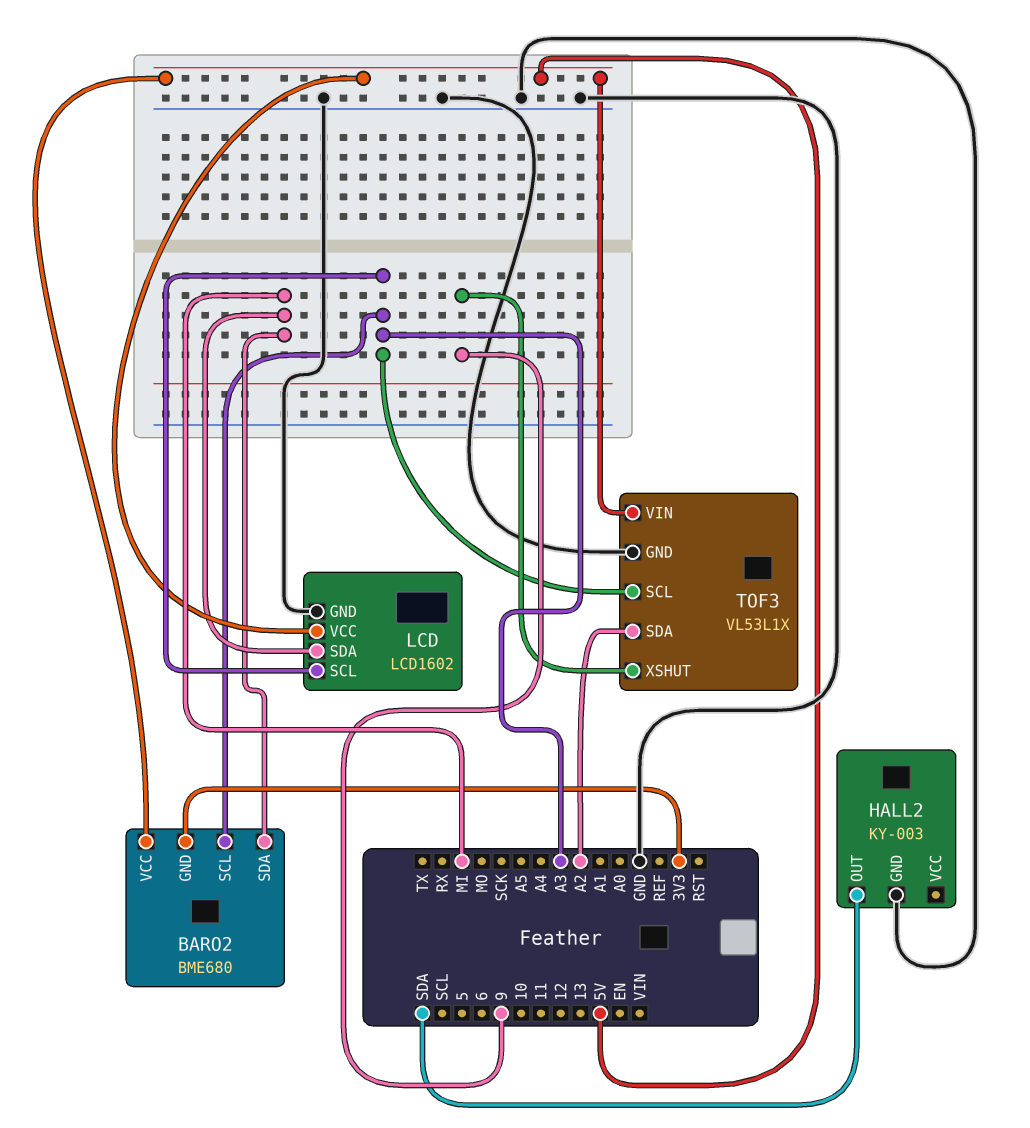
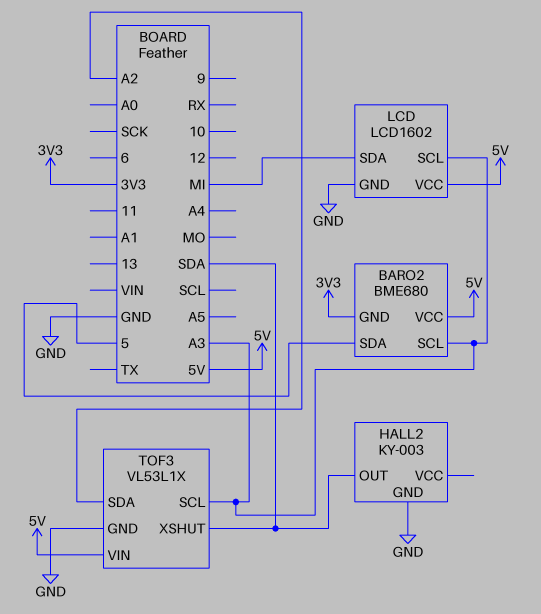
BARO2 pin SDA: MI -> 5
TOF3 pin XSHUT: 9 -> SDA

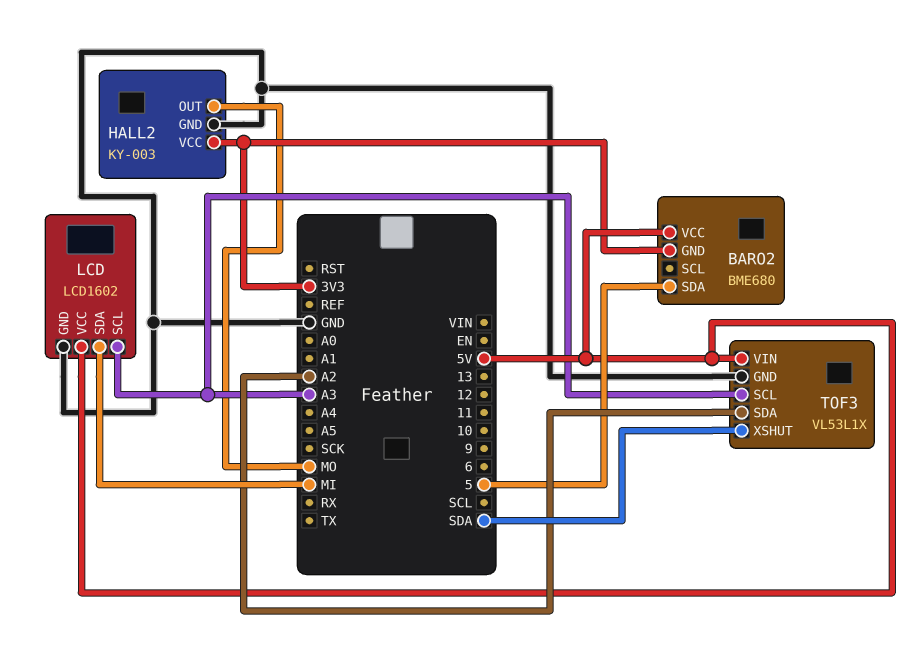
BARO2 pin SCL: A3 -> none
HALL2 pin OUT: SDA -> MO
HALL2 pin VCC: none -> 3V3

